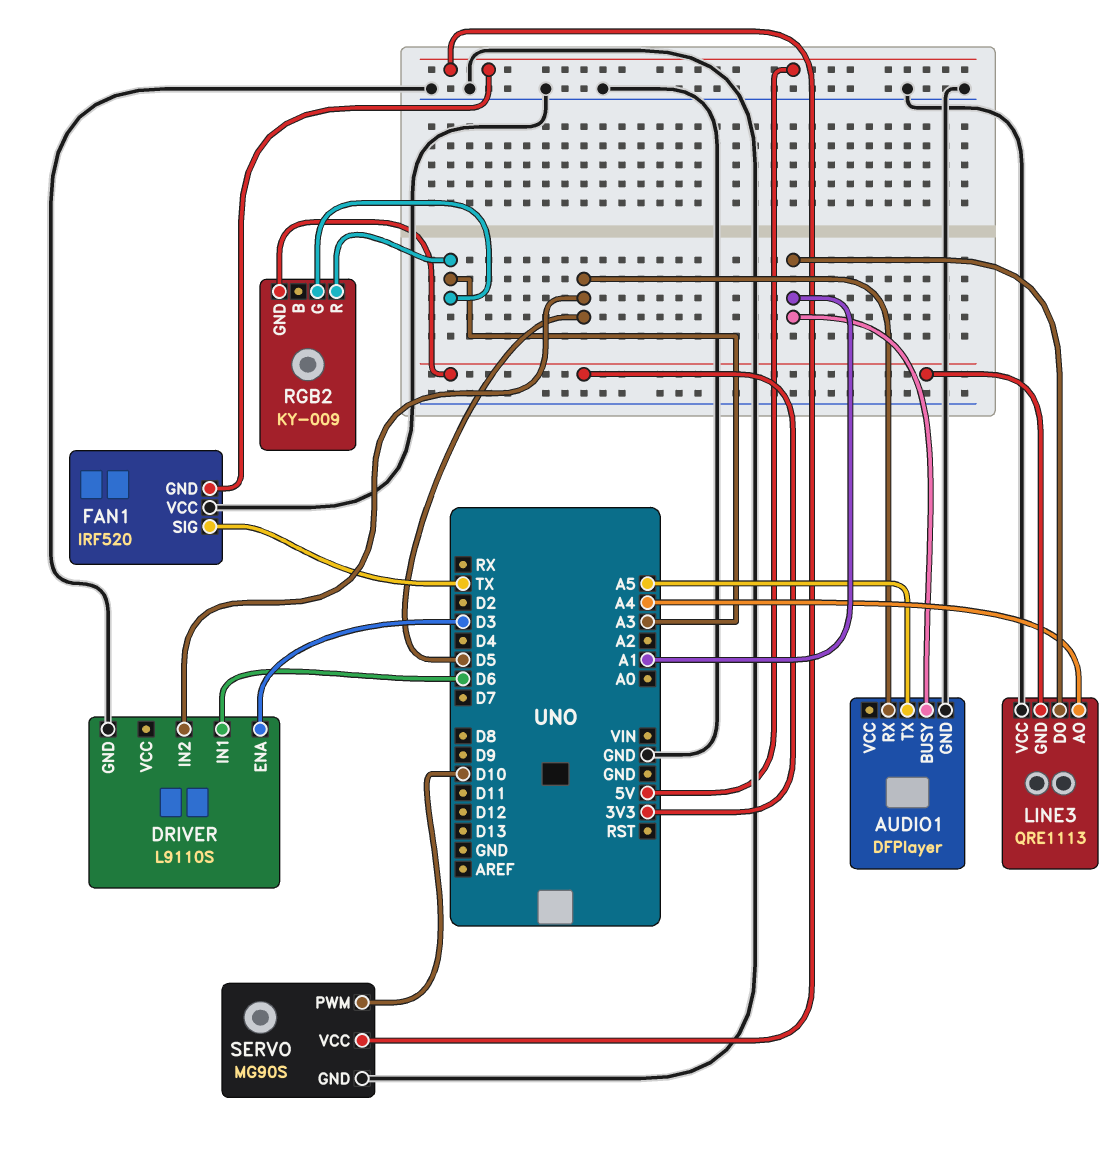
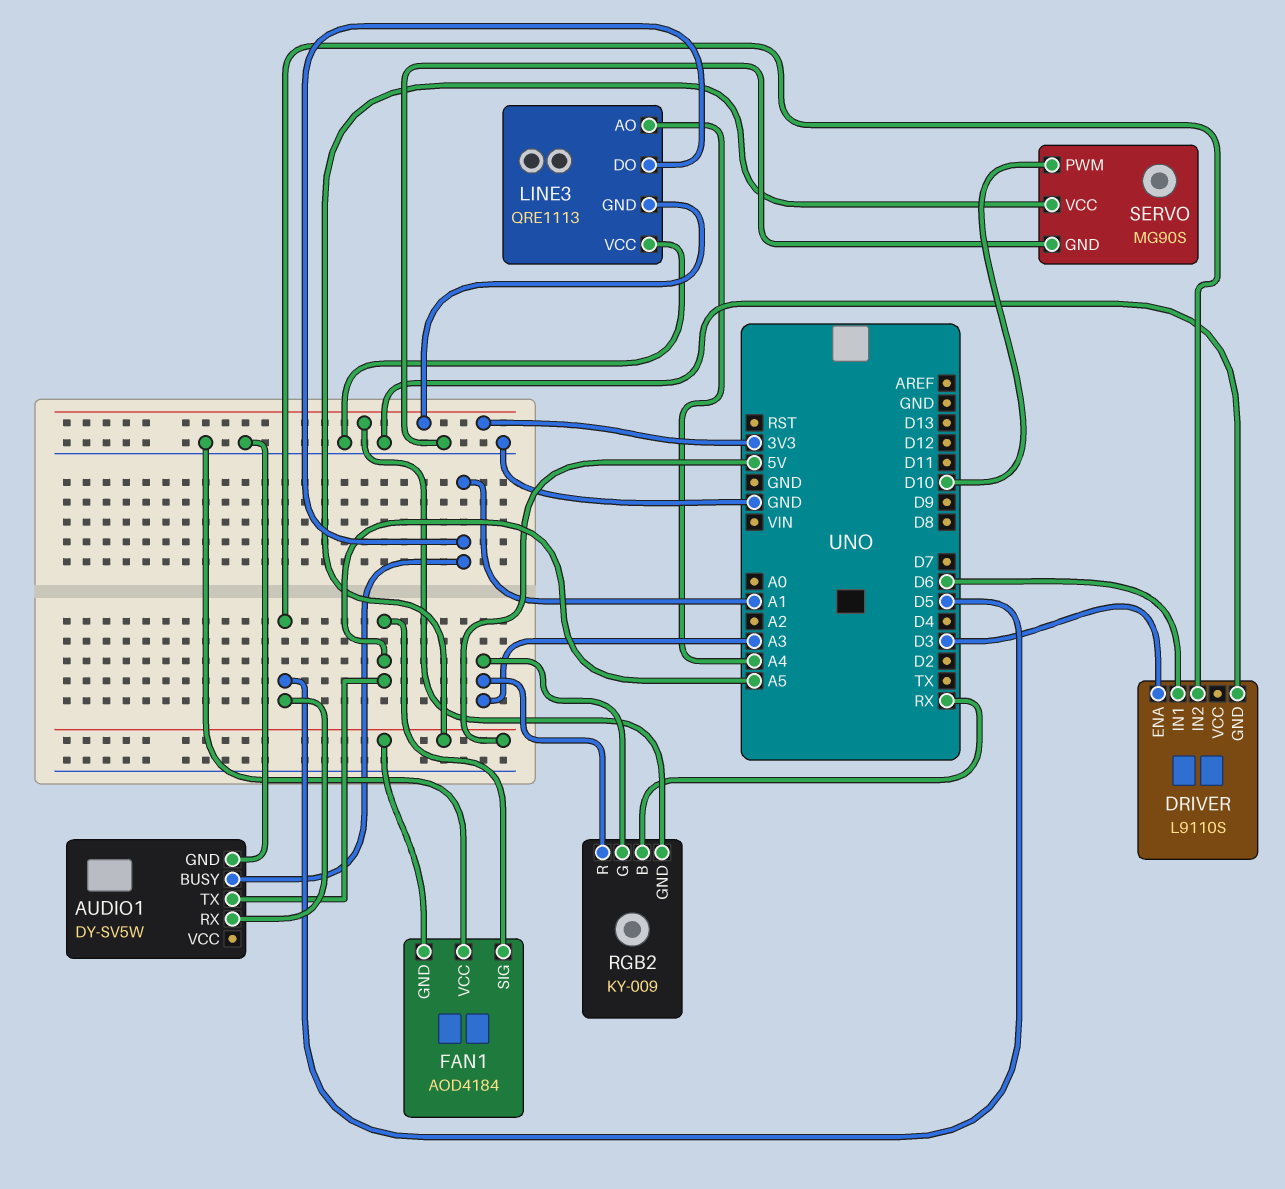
AUDIO1: DFPlayer -> DY-SV5W
FAN1: IRF520 -> AOD4184
FAN1 pin SIG: TX -> A5
RGB2 pin B: none -> RX

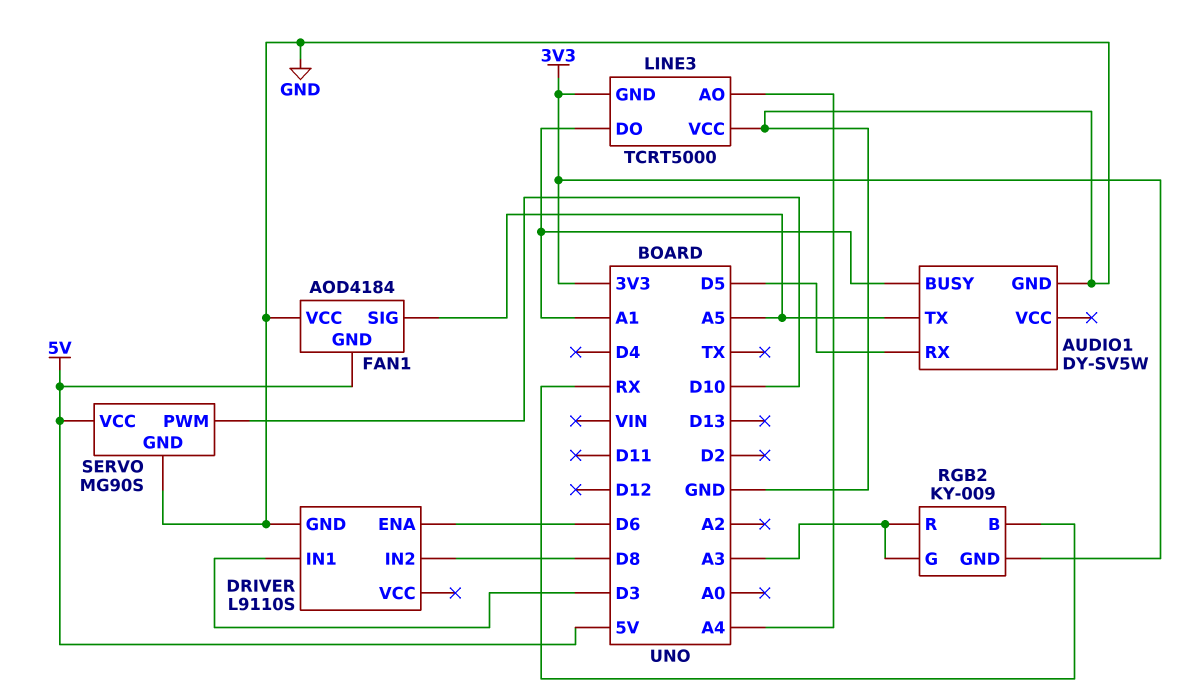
DRIVER pin ENA: D3 -> D6
DRIVER pin IN1: D6 -> D3
DRIVER pin IN2: D5 -> D8
LINE3: QRE1113 -> TCRT5000

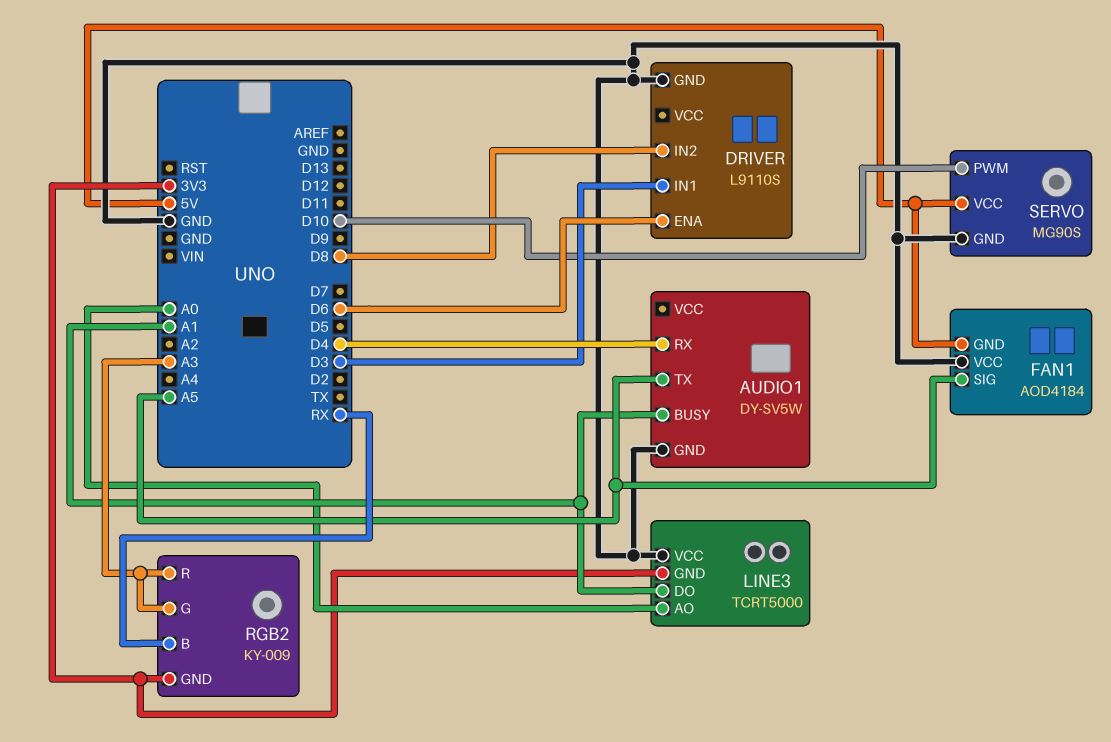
AUDIO1 pin RX: D5 -> D4
LINE3 pin AO: A4 -> A0

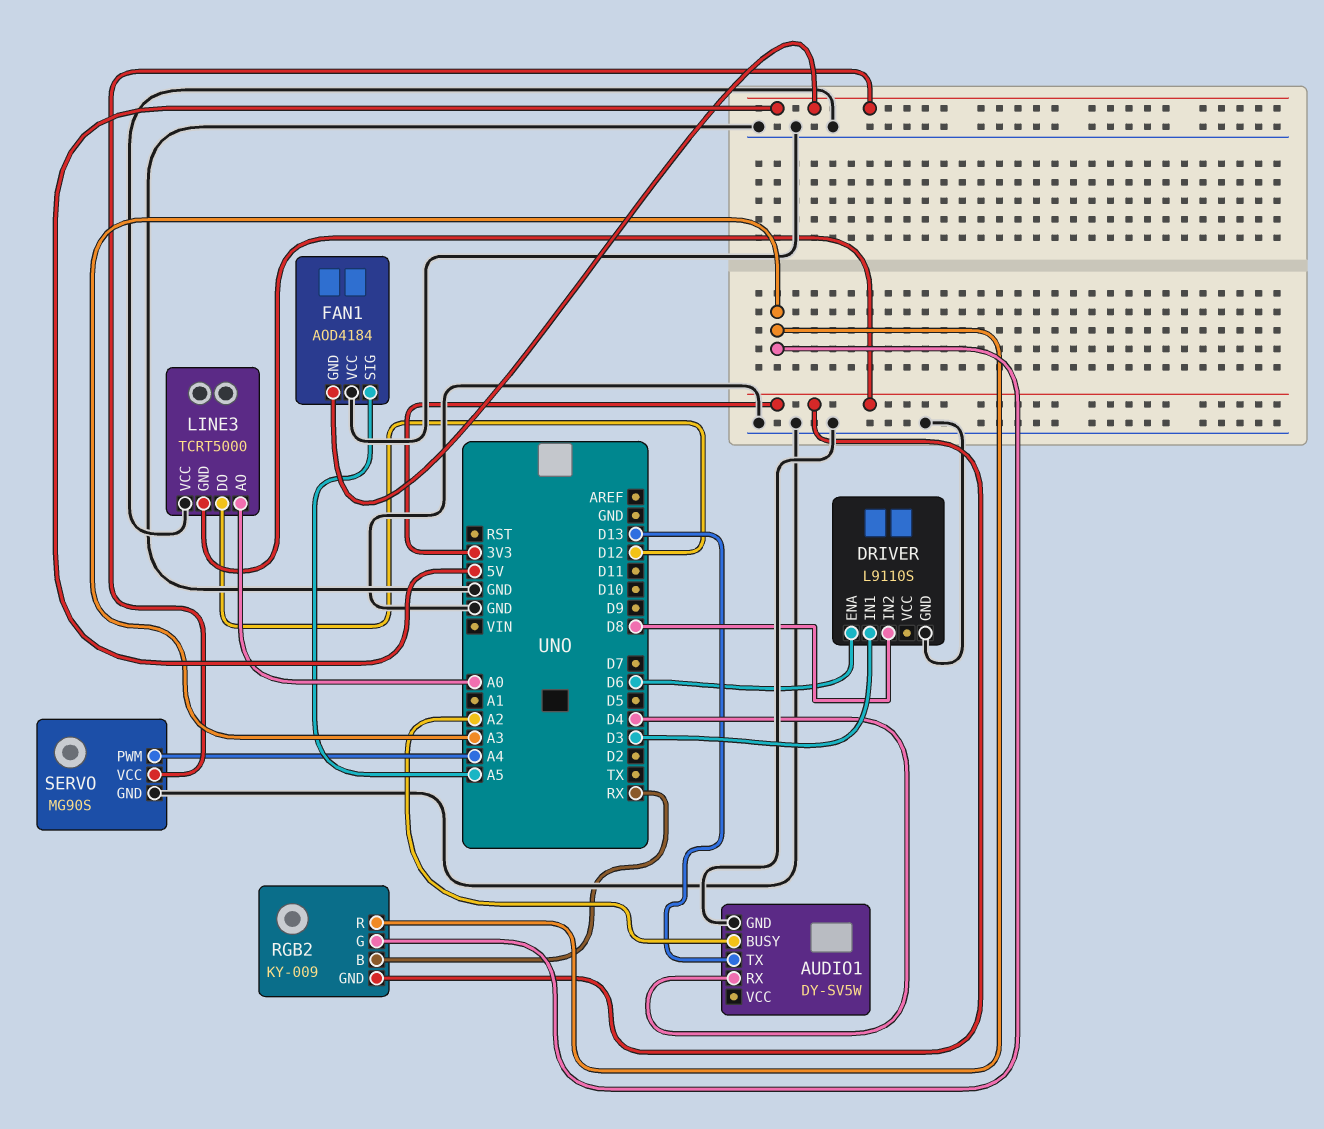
AUDIO1 pin BUSY: A1 -> A2
AUDIO1 pin TX: A5 -> D13
LINE3 pin DO: A1 -> D12
SERVO pin PWM: D10 -> A4

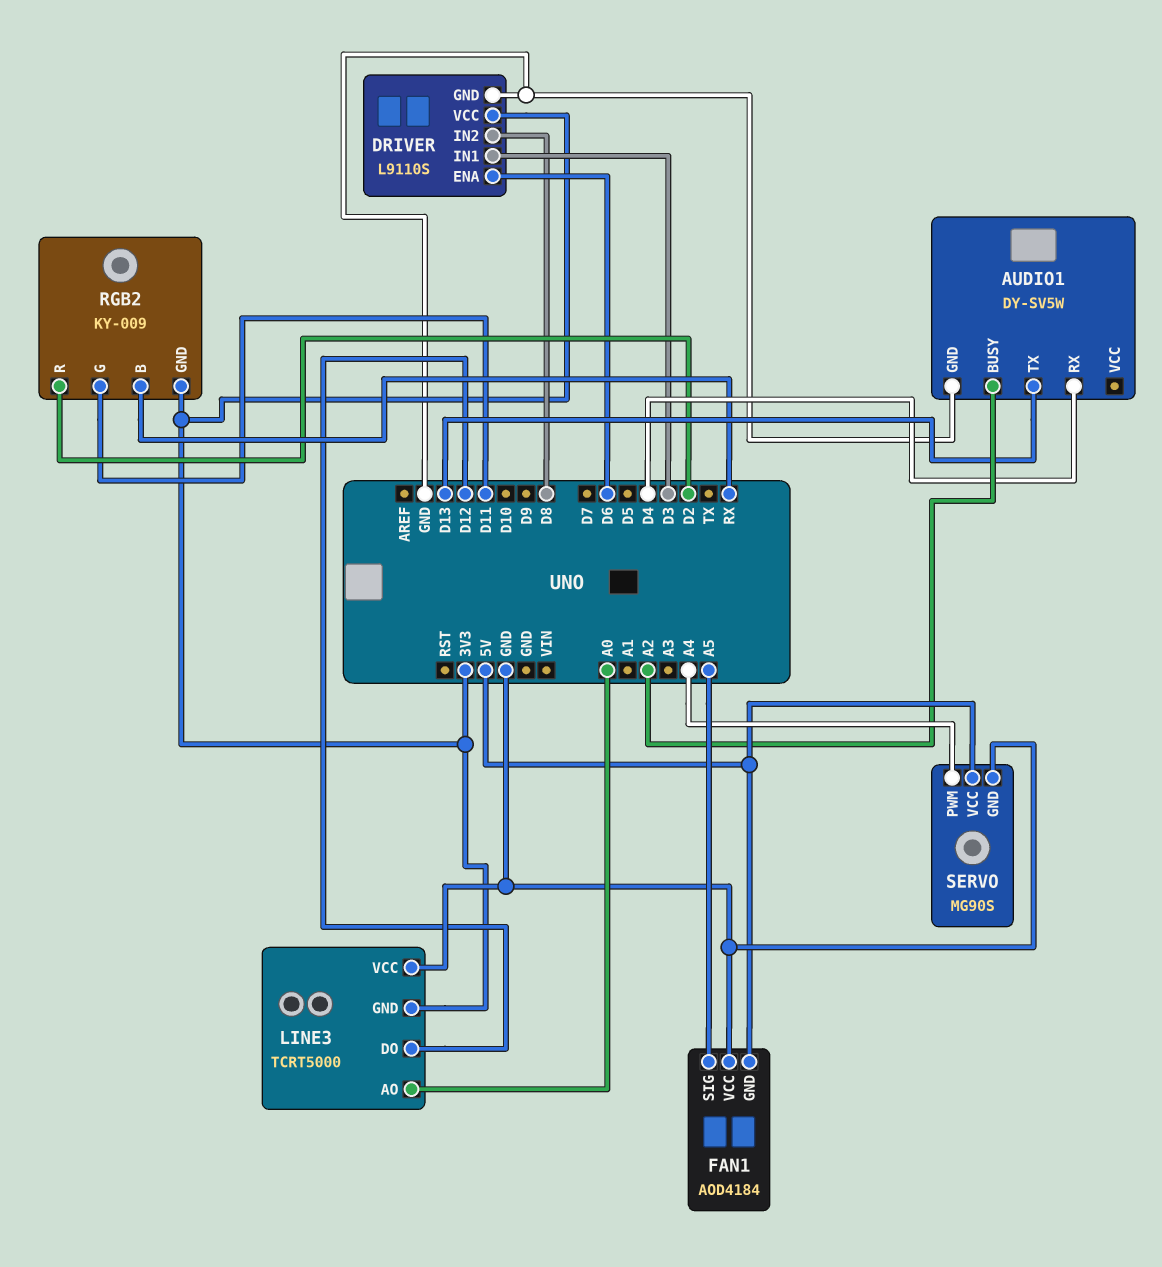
DRIVER pin VCC: none -> 3V3
RGB2 pin G: A3 -> D11
RGB2 pin R: A3 -> D2

